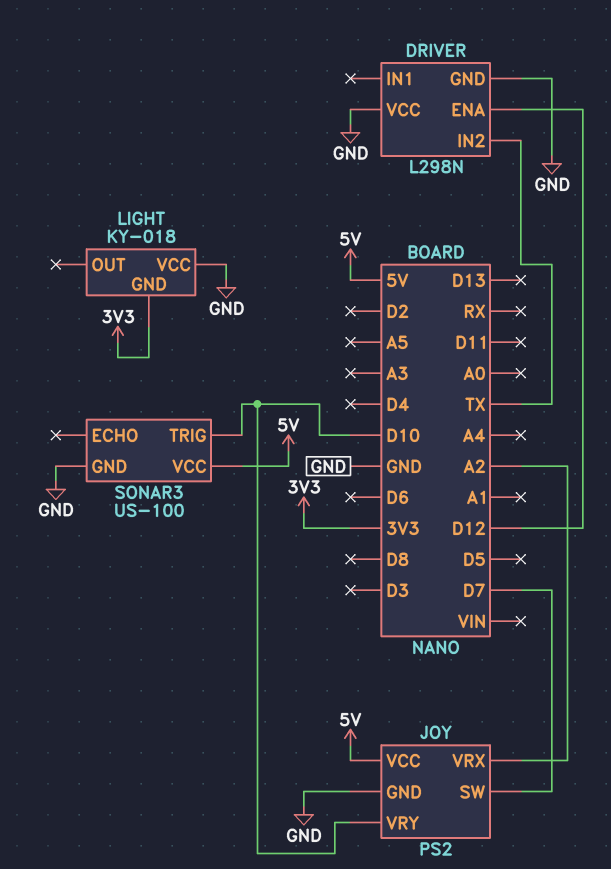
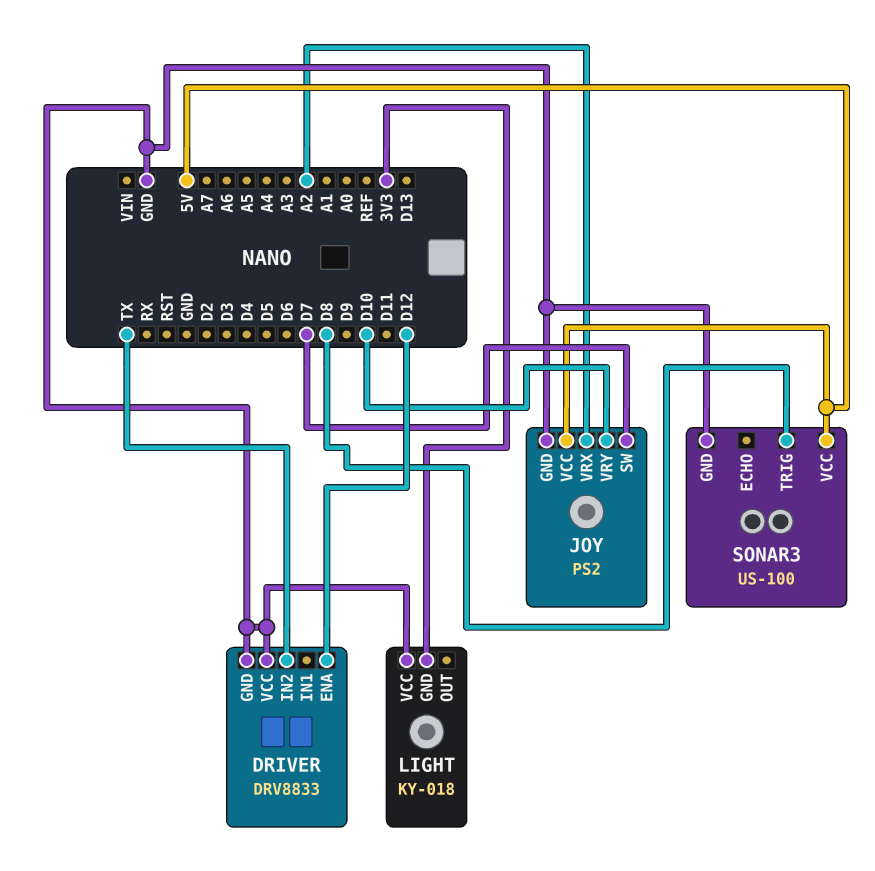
DRIVER: L298N -> DRV8833
SONAR3 pin TRIG: D10 -> D8

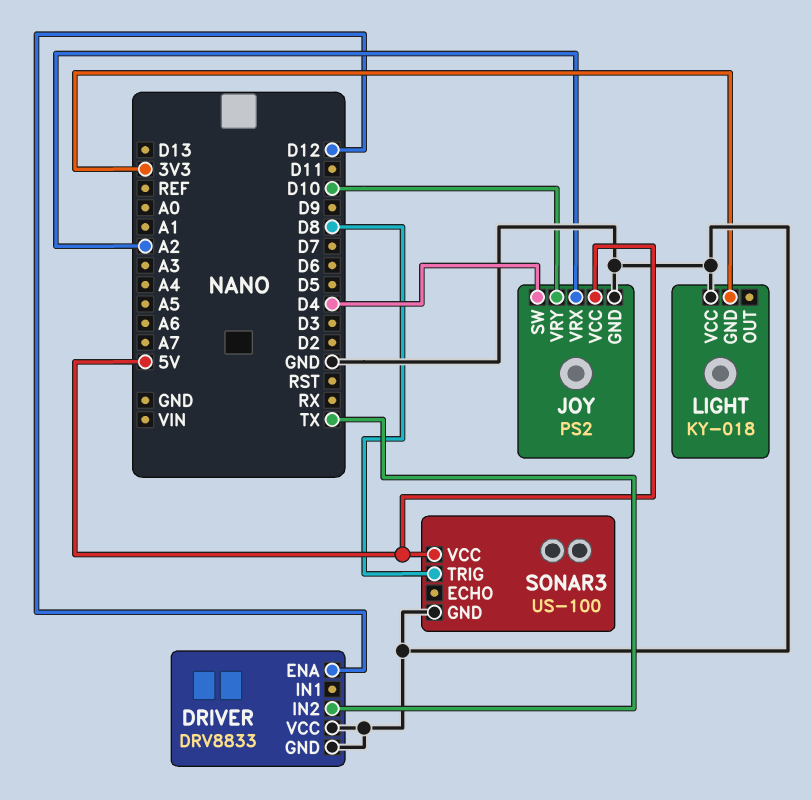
JOY pin SW: D7 -> D4

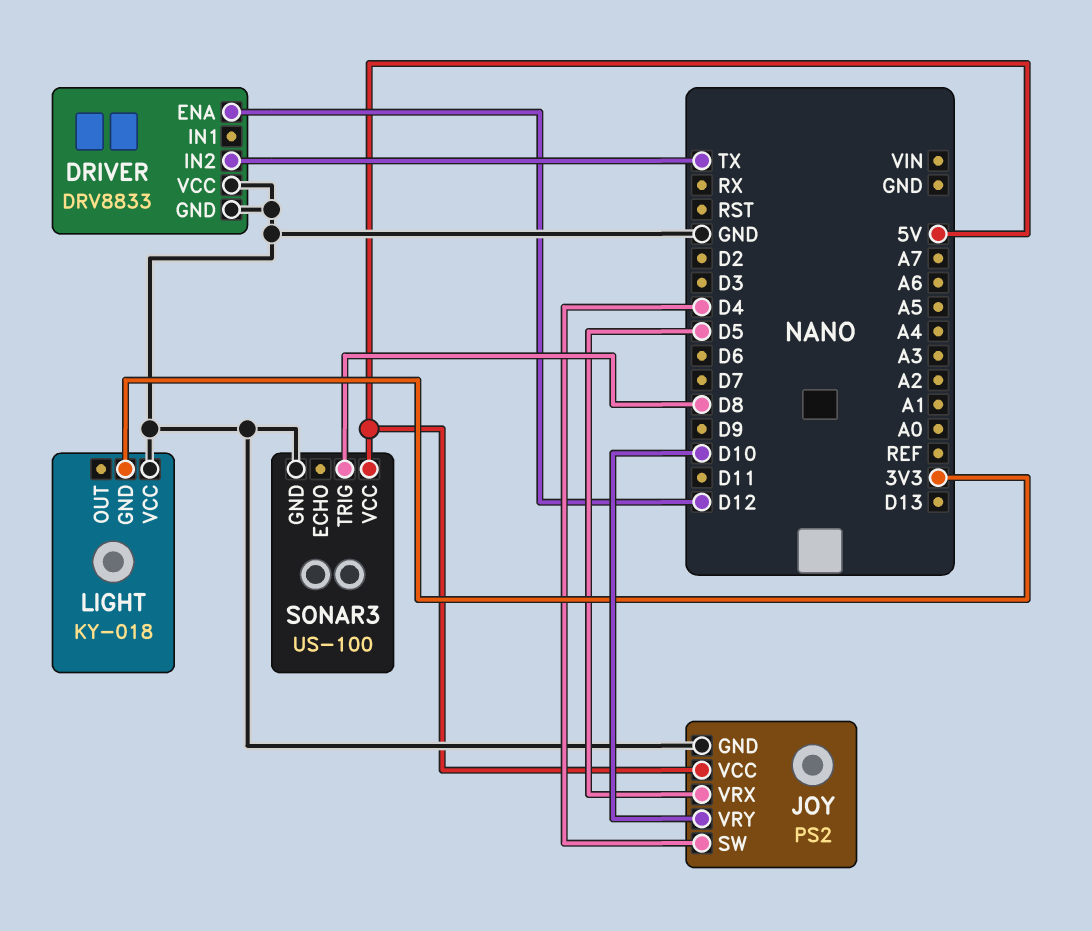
JOY pin VRX: A2 -> D5

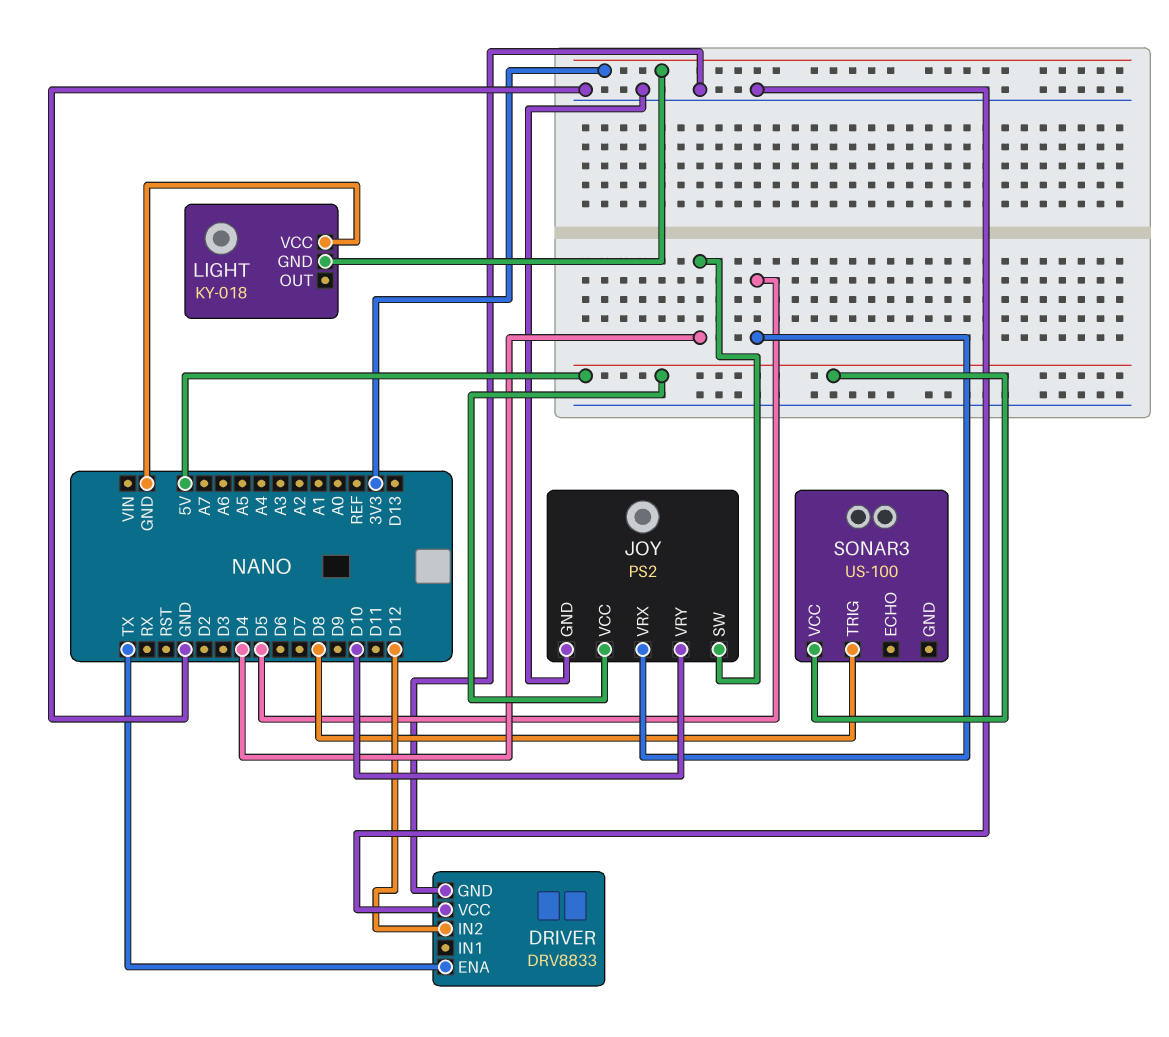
DRIVER pin ENA: D12 -> TX
DRIVER pin IN2: TX -> D12
SONAR3 pin GND: GND -> none

